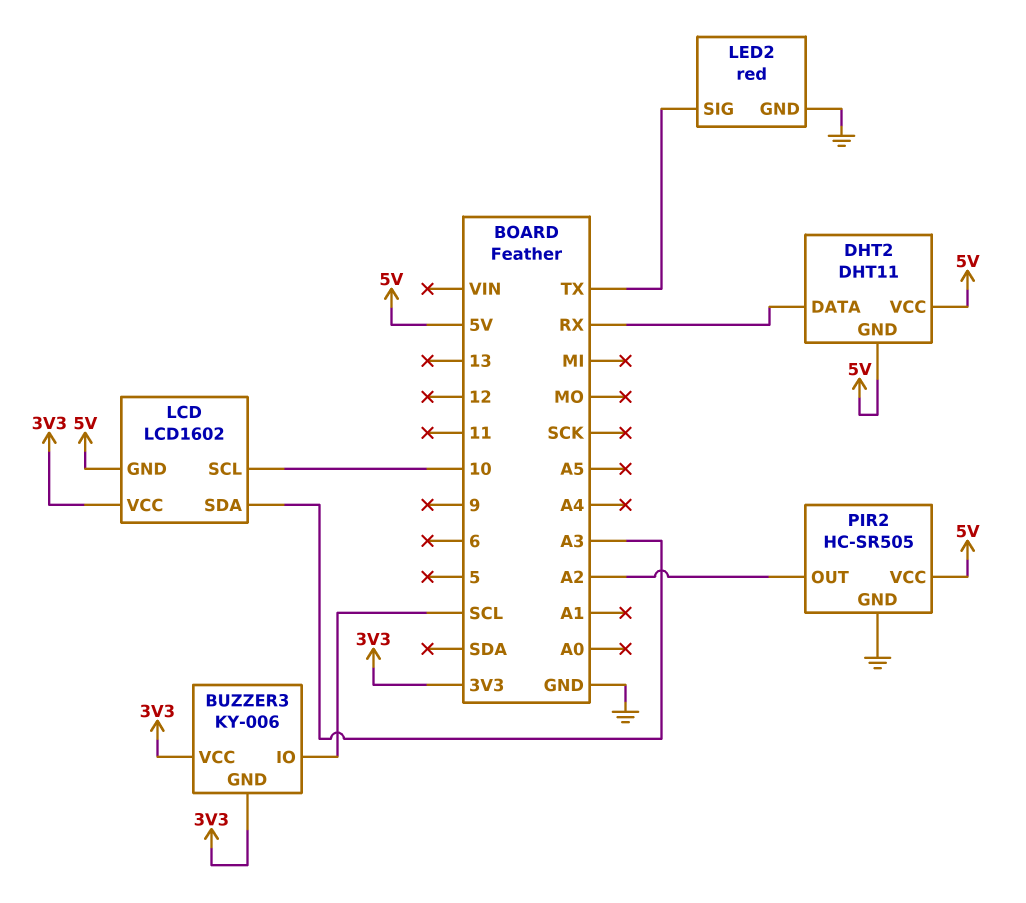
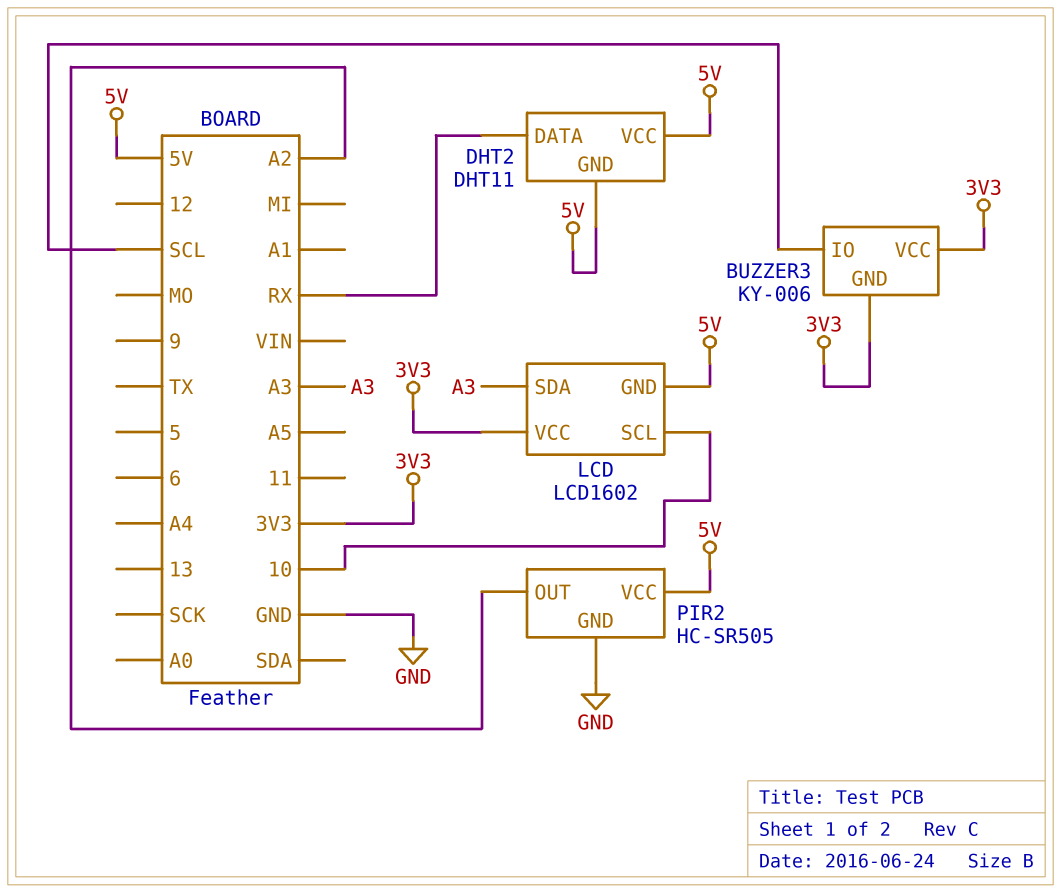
LED2: red -> none
LED2 pin GND: GND -> none
LED2 pin SIG: TX -> none

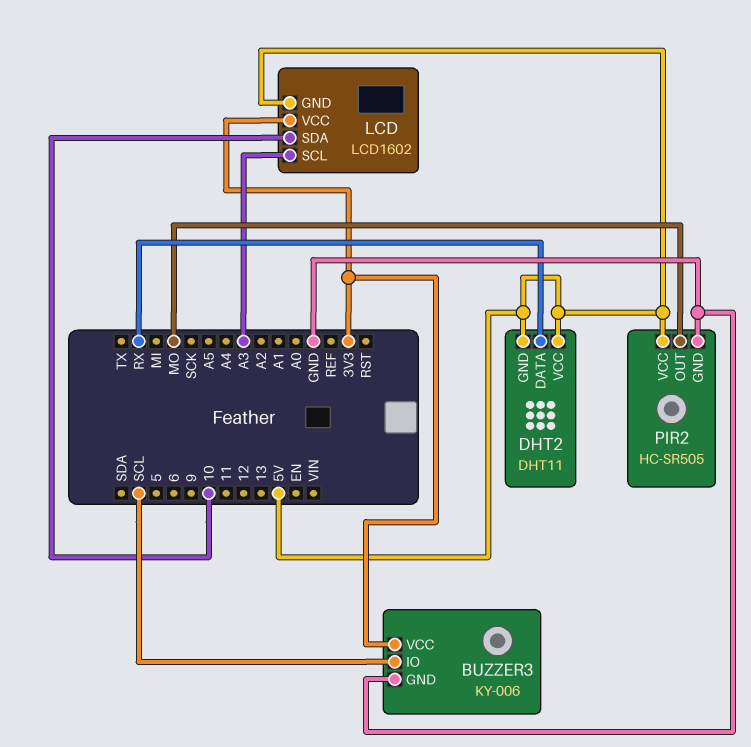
BUZZER3 pin GND: 3V3 -> GND
LCD pin SCL: 10 -> A3
LCD pin SDA: A3 -> 10
PIR2 pin OUT: A2 -> MO

